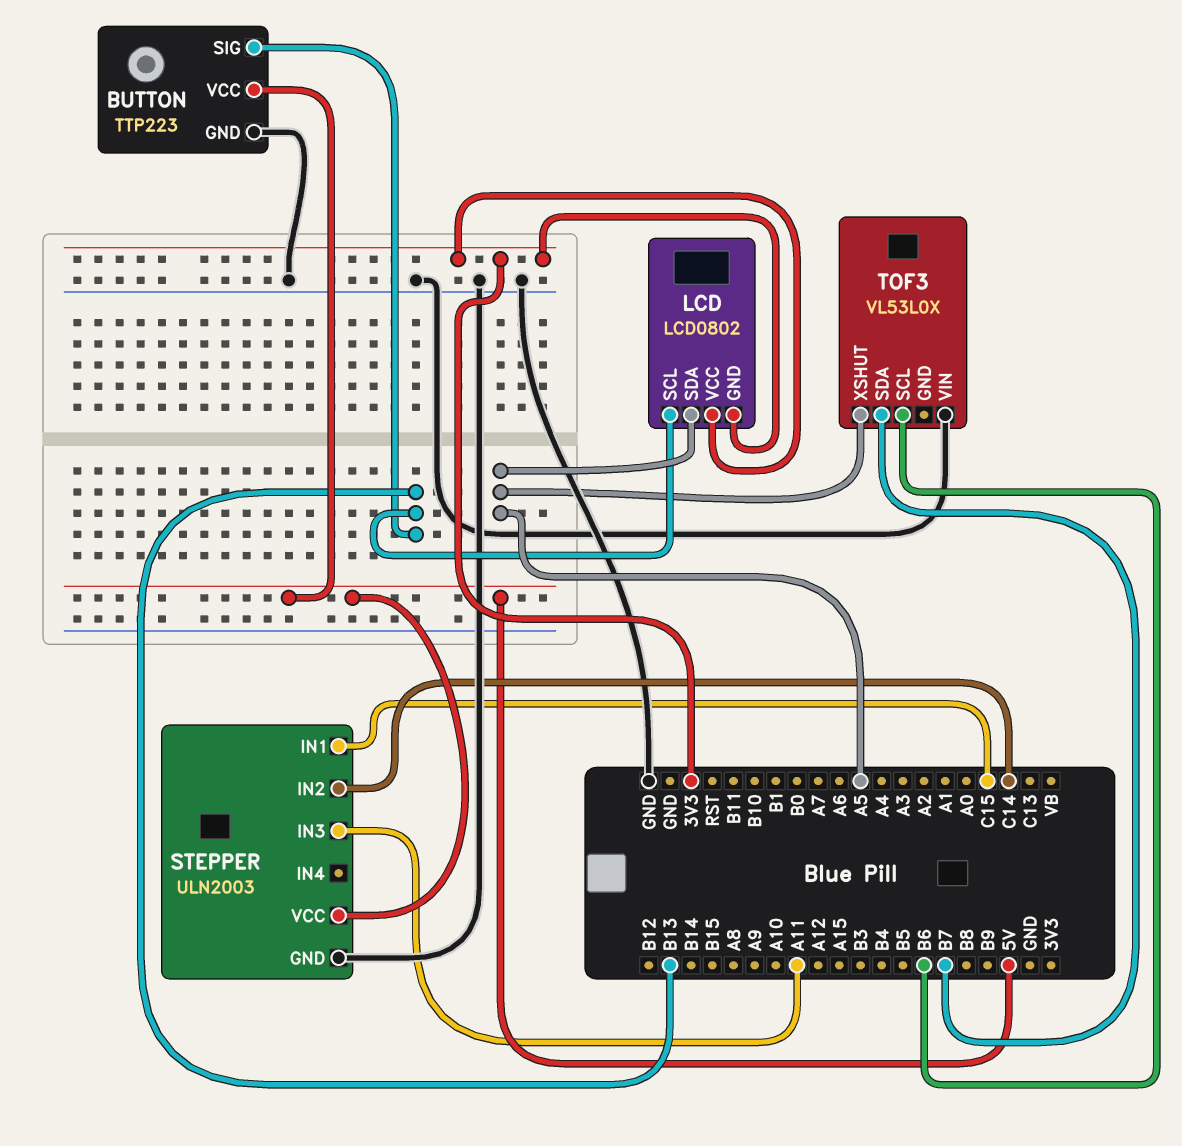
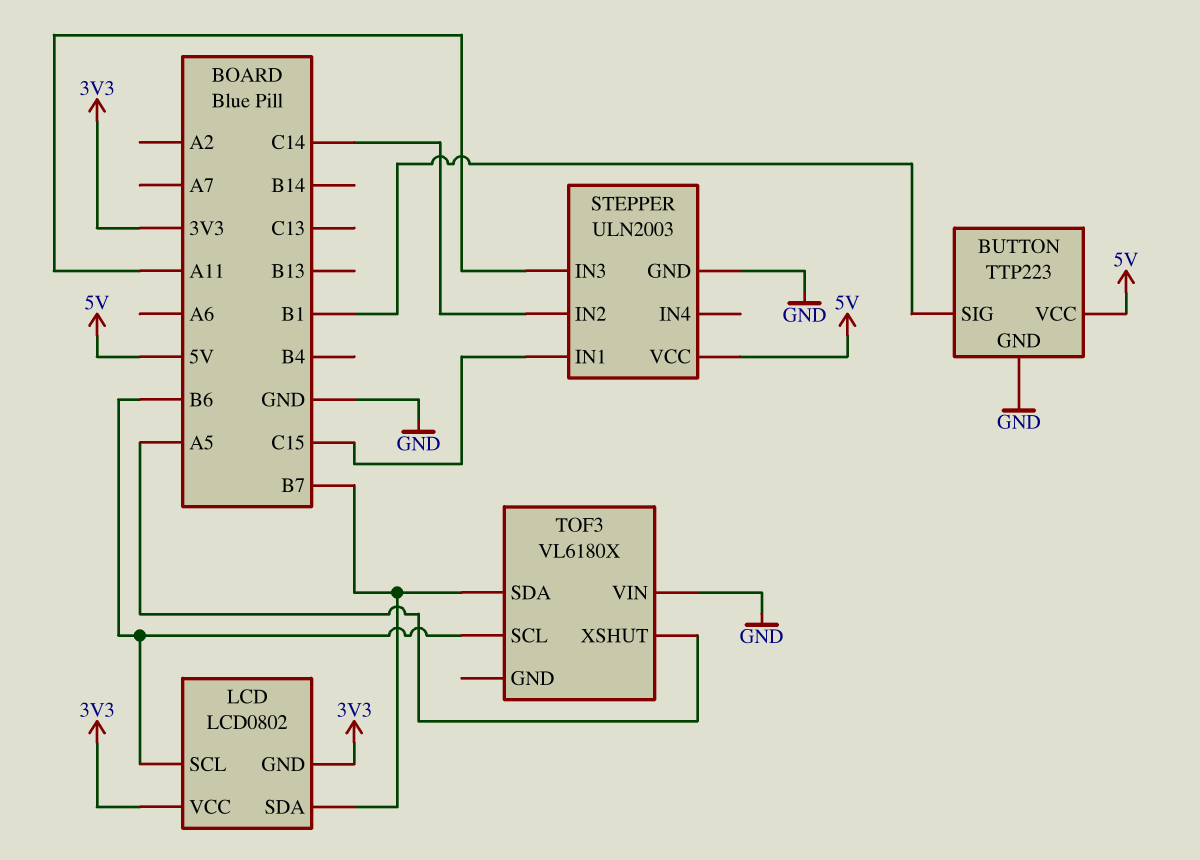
BUTTON pin SIG: B13 -> B1
LCD pin SCL: B13 -> B6
LCD pin SDA: A5 -> B7
TOF3: VL53L0X -> VL6180X

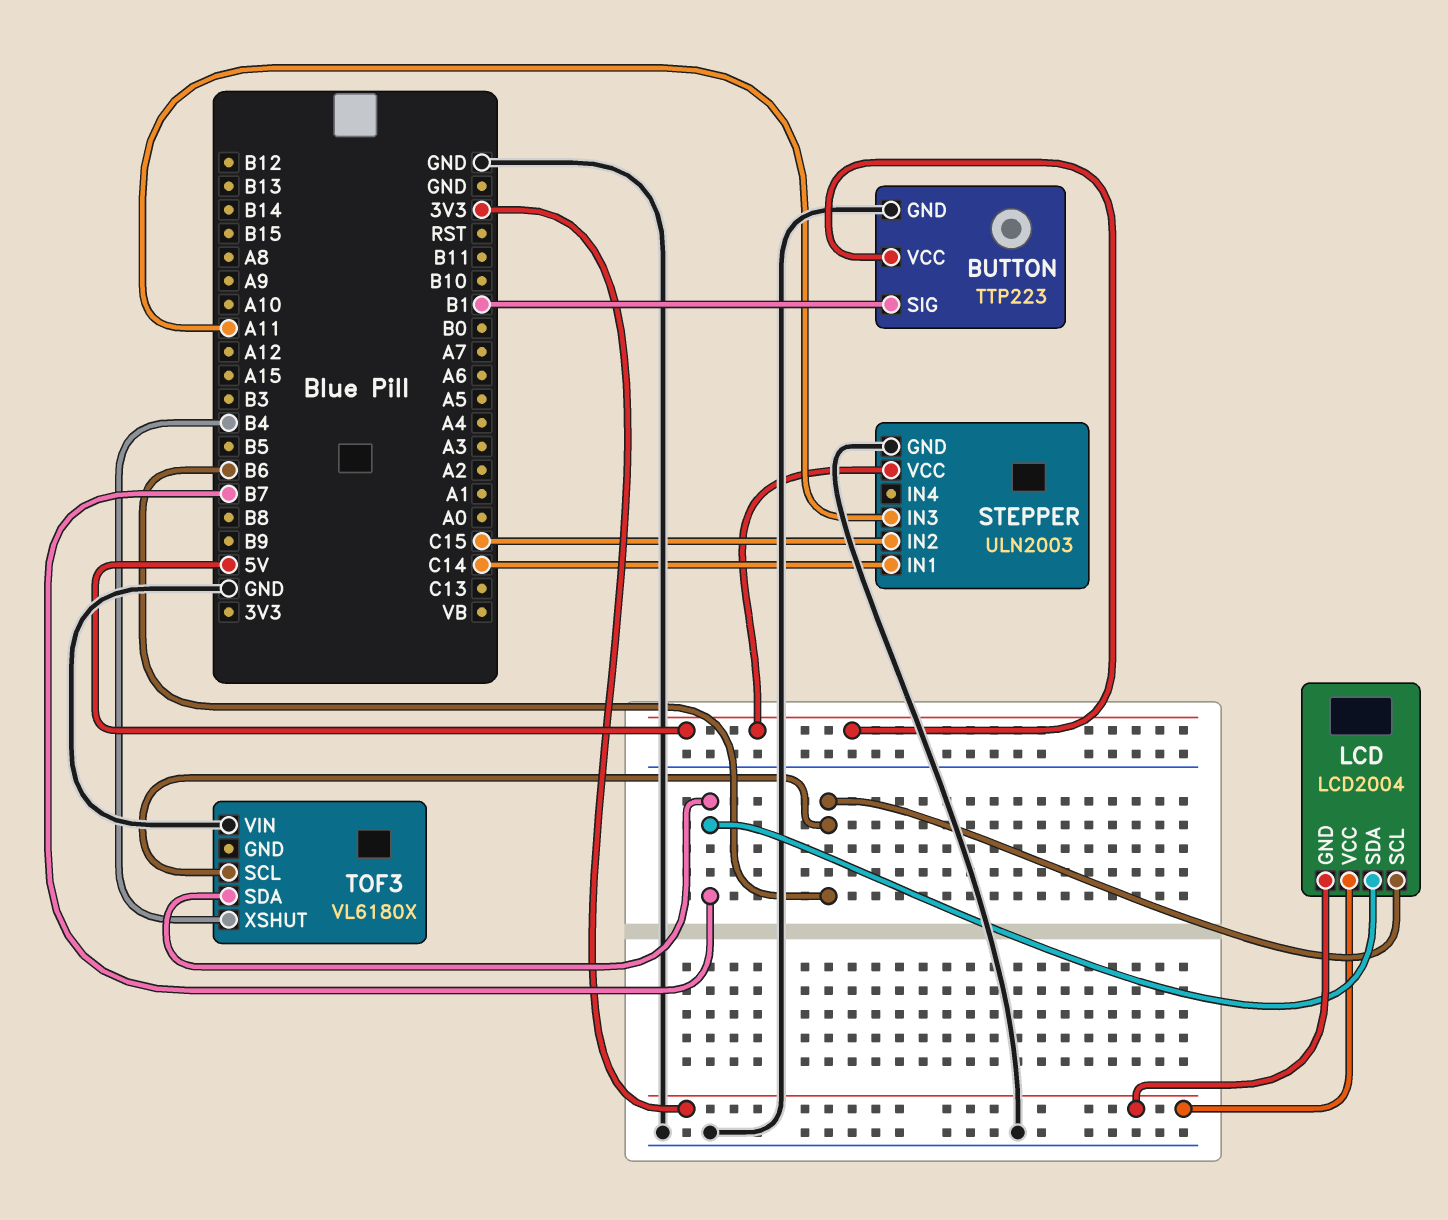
LCD: LCD0802 -> LCD2004
STEPPER pin IN1: C15 -> C14
STEPPER pin IN2: C14 -> C15
TOF3 pin XSHUT: A5 -> B4

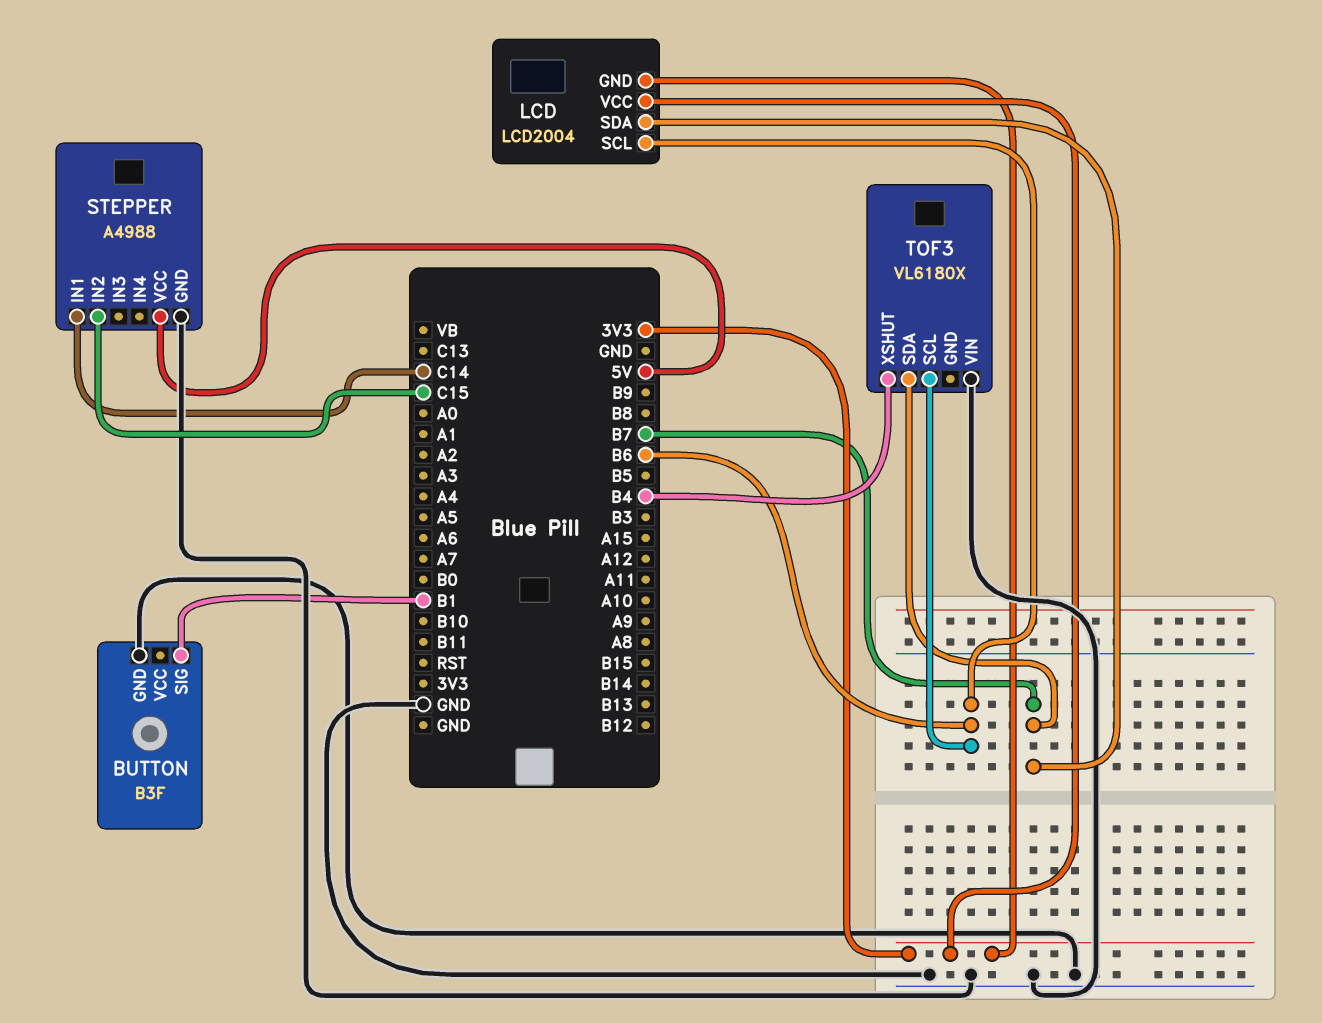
BUTTON: TTP223 -> B3F
BUTTON pin VCC: 5V -> none
STEPPER: ULN2003 -> A4988
STEPPER pin IN3: A11 -> none

